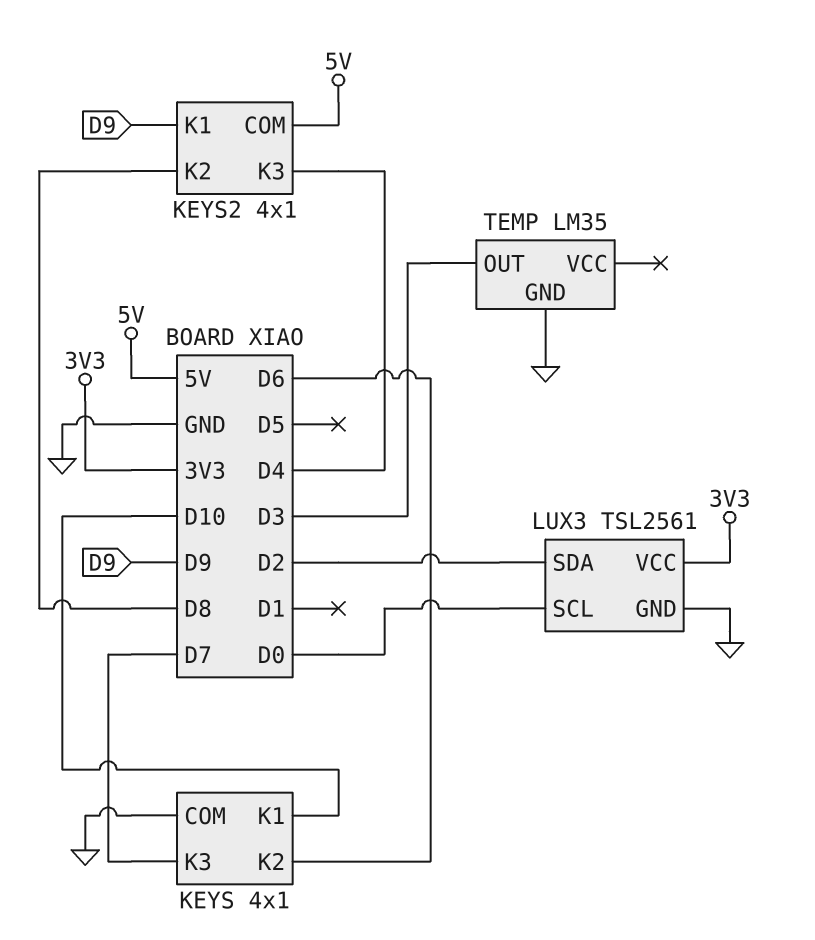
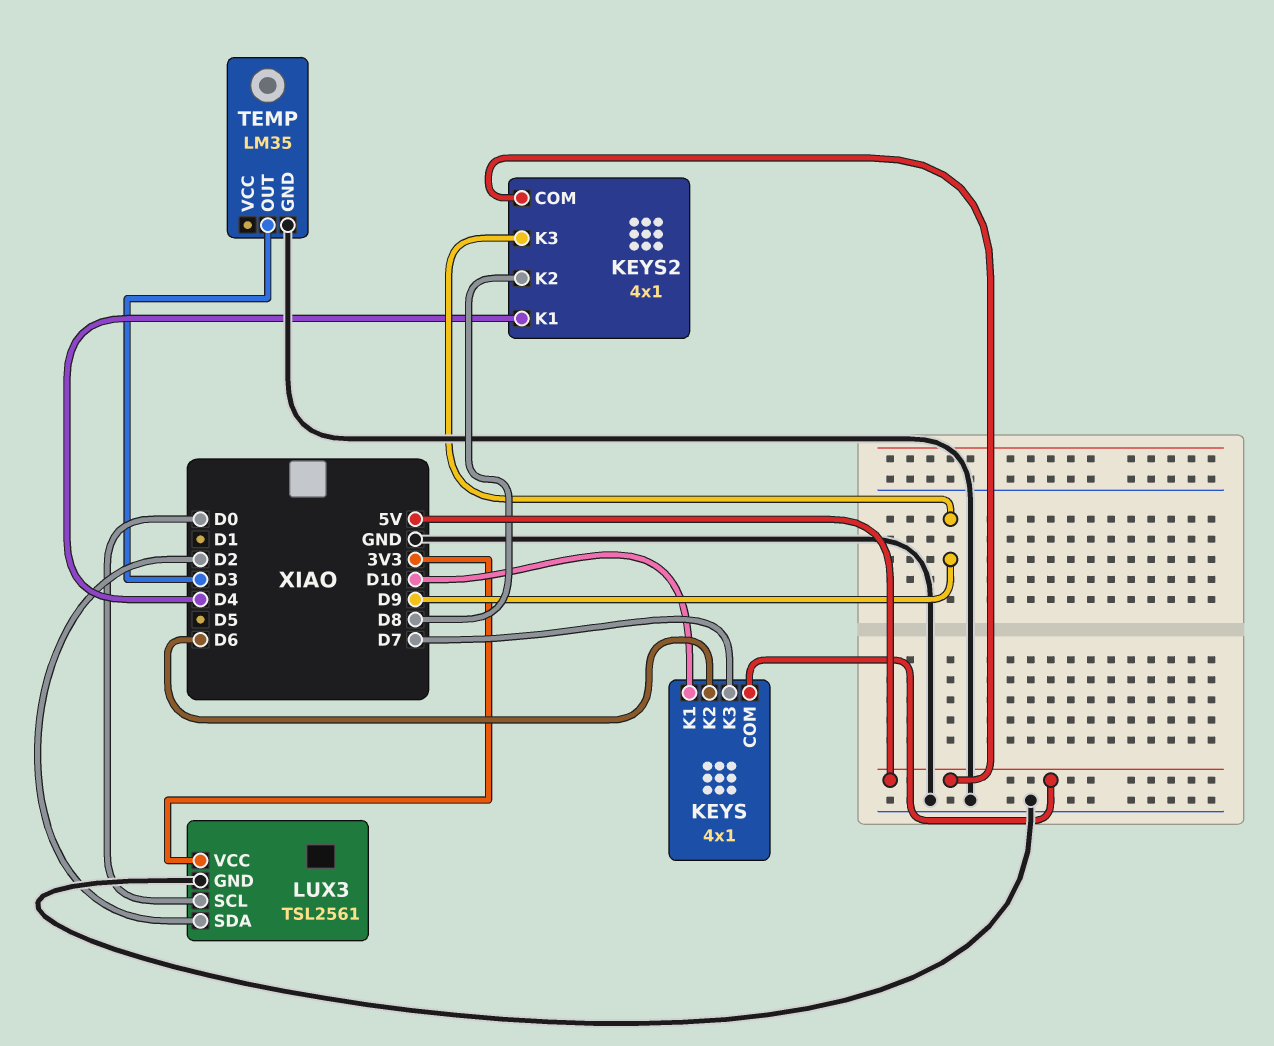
KEYS pin COM: GND -> 5V
KEYS2 pin K1: D9 -> D4
KEYS2 pin K3: D4 -> D9

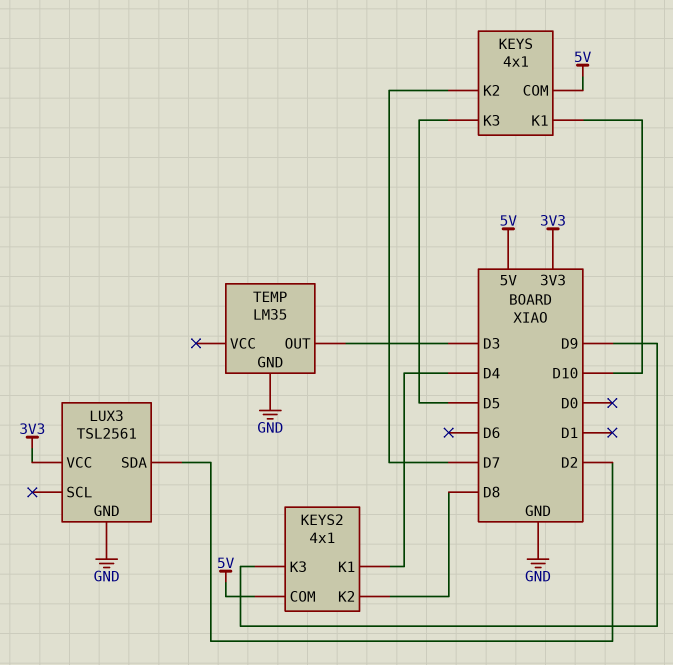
KEYS pin K2: D6 -> D7
KEYS pin K3: D7 -> D5
LUX3 pin SCL: D0 -> none

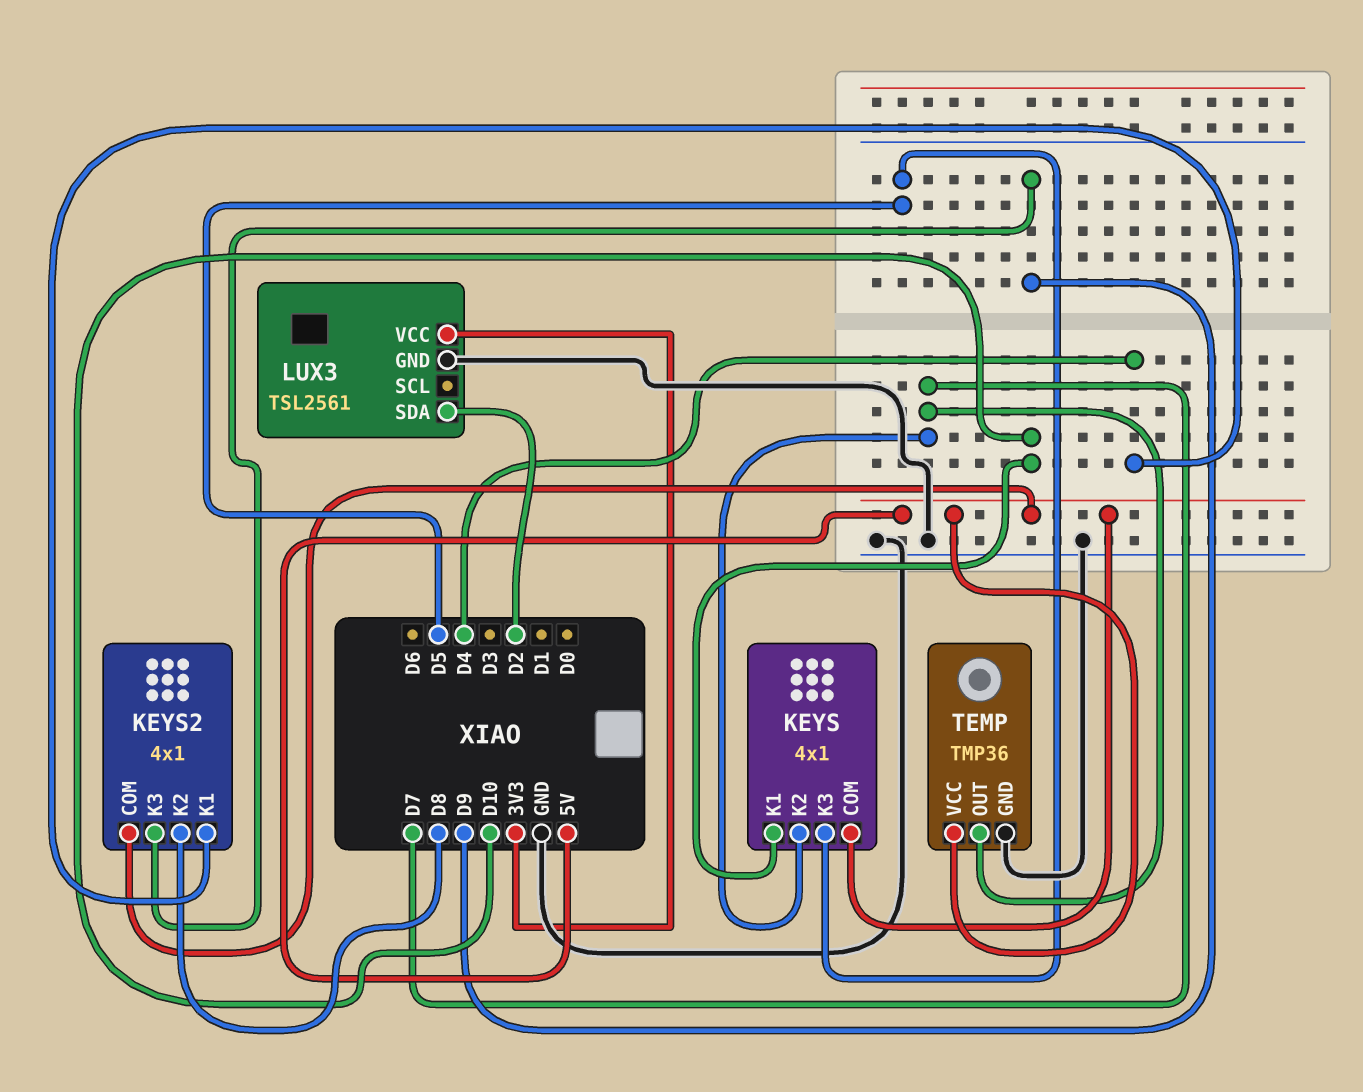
TEMP: LM35 -> TMP36
TEMP pin OUT: D3 -> D7
TEMP pin VCC: none -> 5V

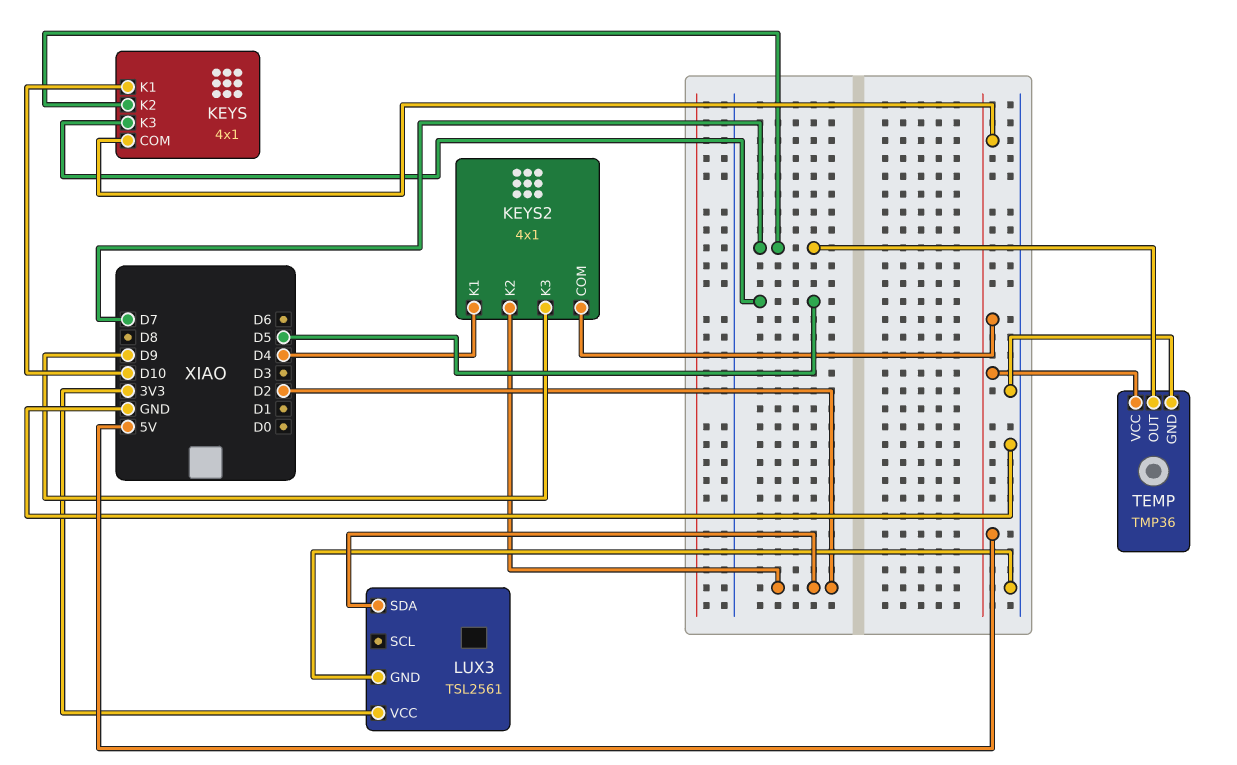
KEYS2 pin K2: D8 -> D2

